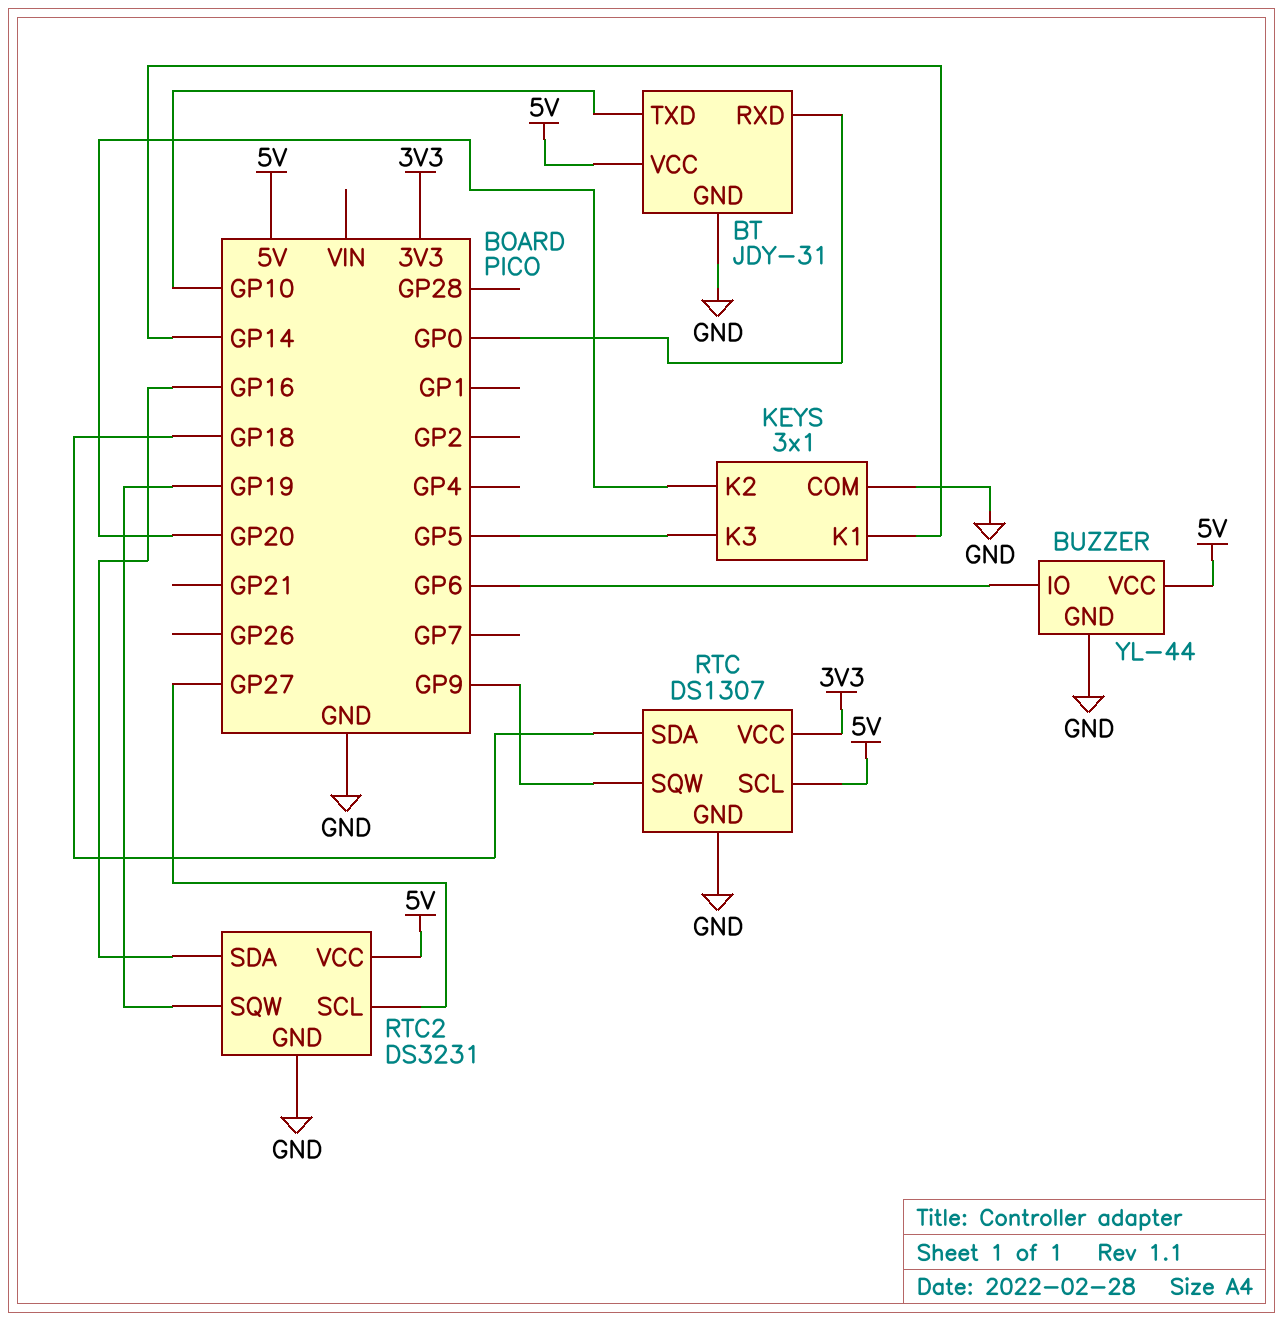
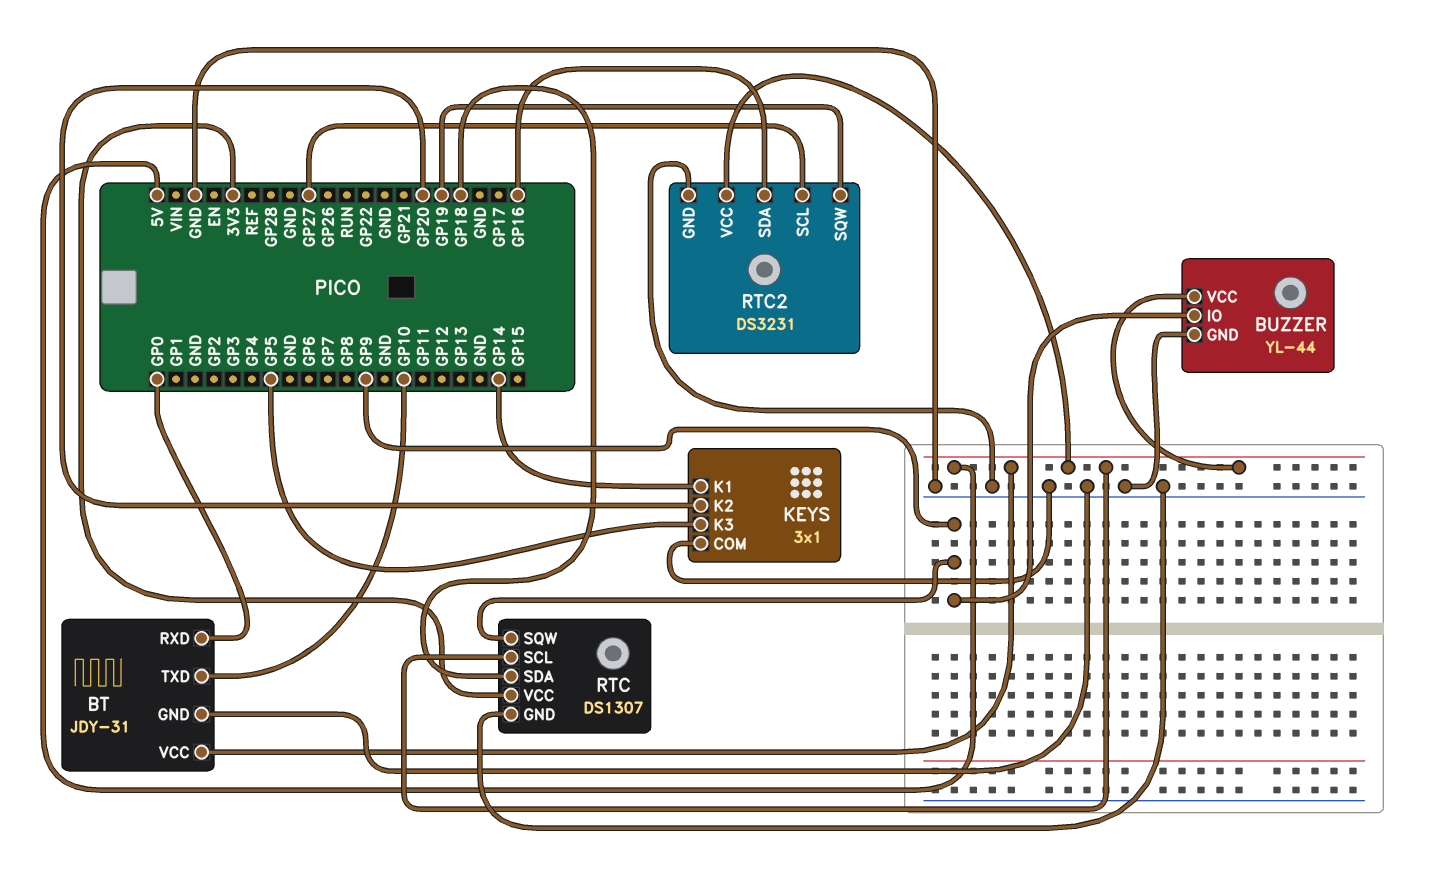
BUZZER pin IO: GP6 -> GP9

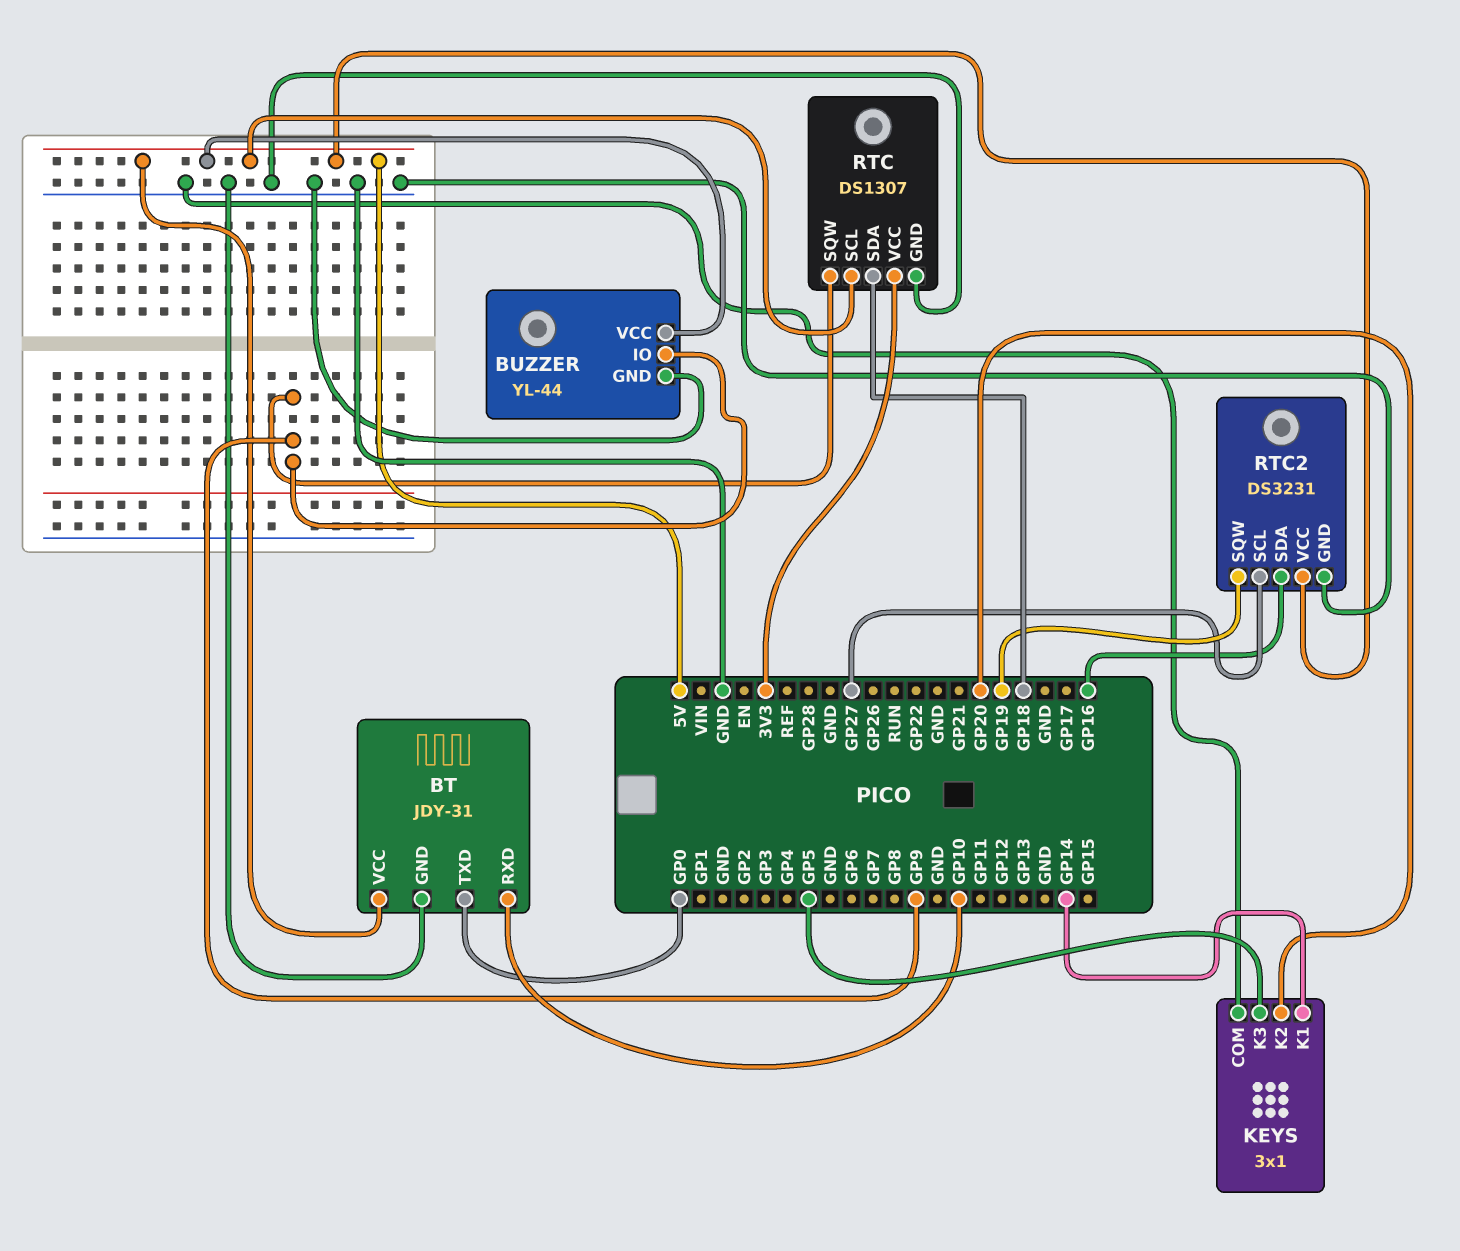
BT pin RXD: GP0 -> GP10
BT pin TXD: GP10 -> GP0

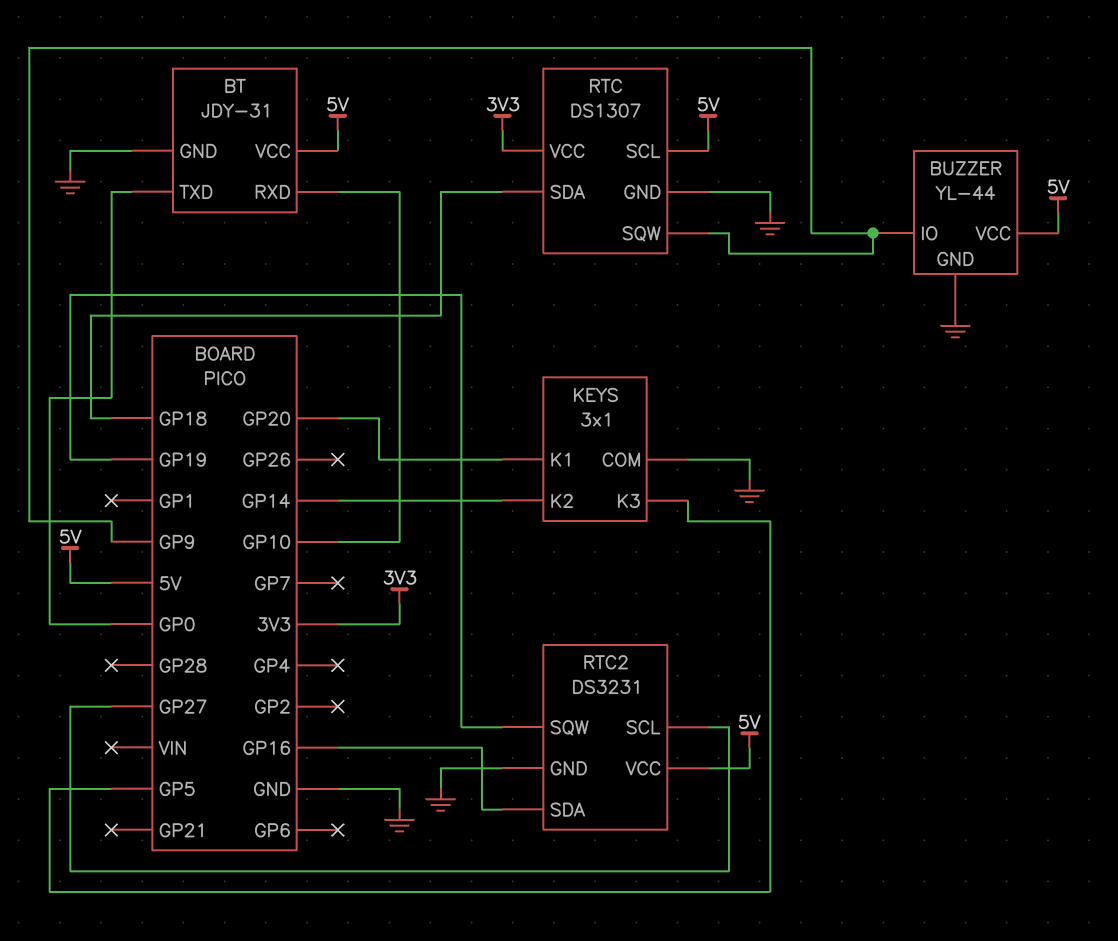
KEYS pin K1: GP14 -> GP20
KEYS pin K2: GP20 -> GP14

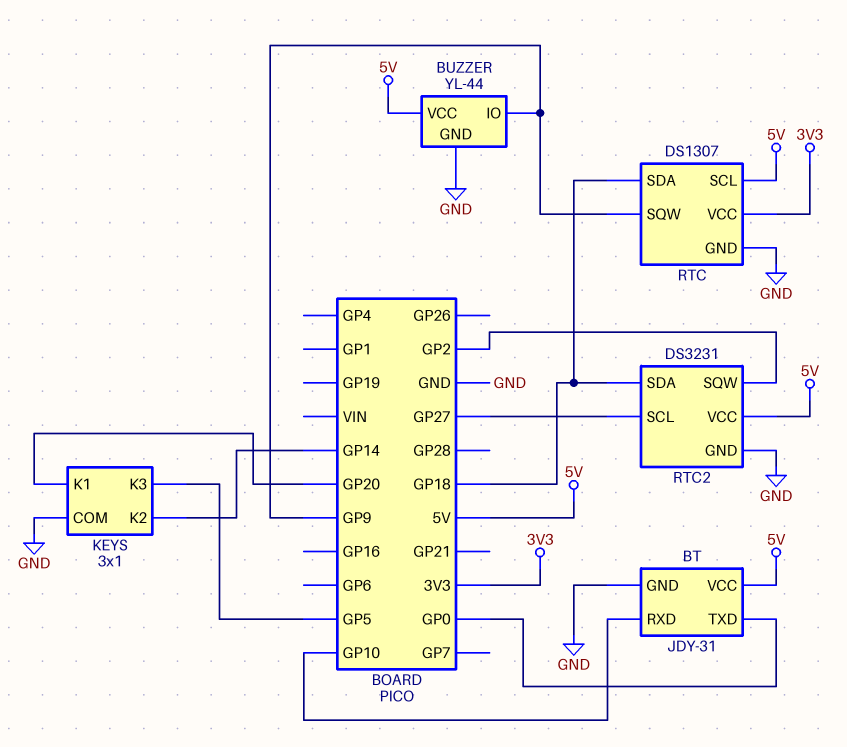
RTC2 pin SDA: GP16 -> GP18
RTC2 pin SQW: GP19 -> GP2

